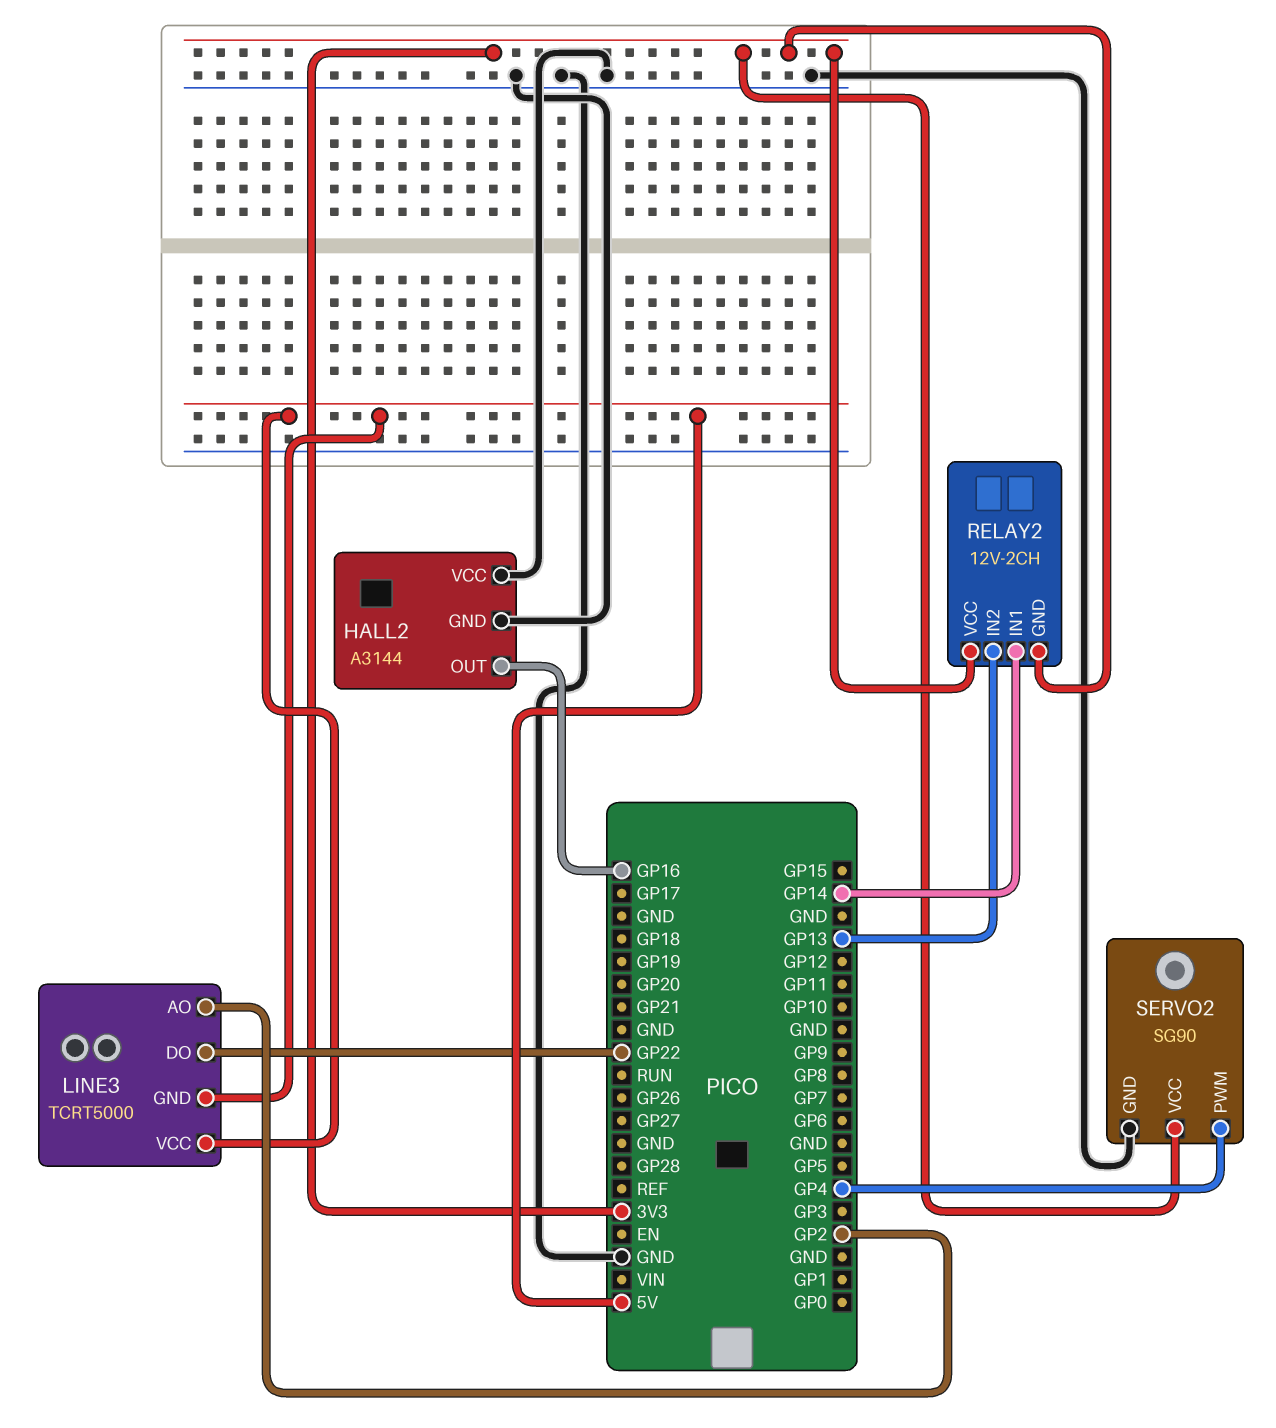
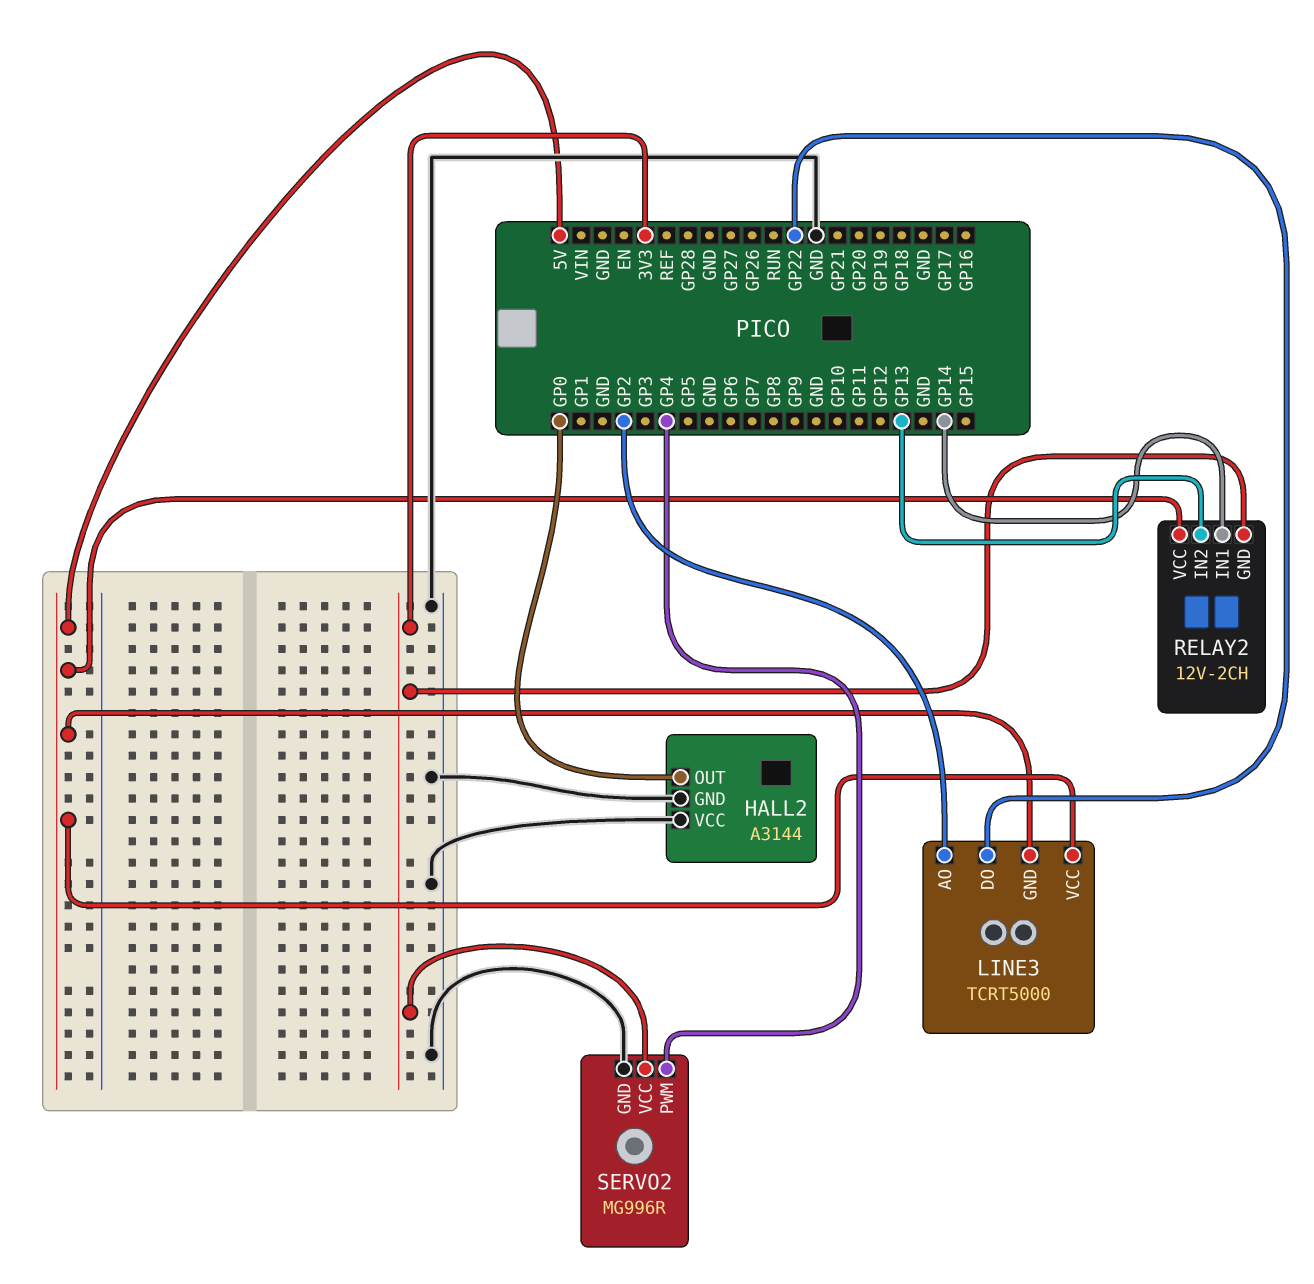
HALL2 pin OUT: GP16 -> GP0
RELAY2 pin VCC: 3V3 -> 5V
SERVO2: SG90 -> MG996R

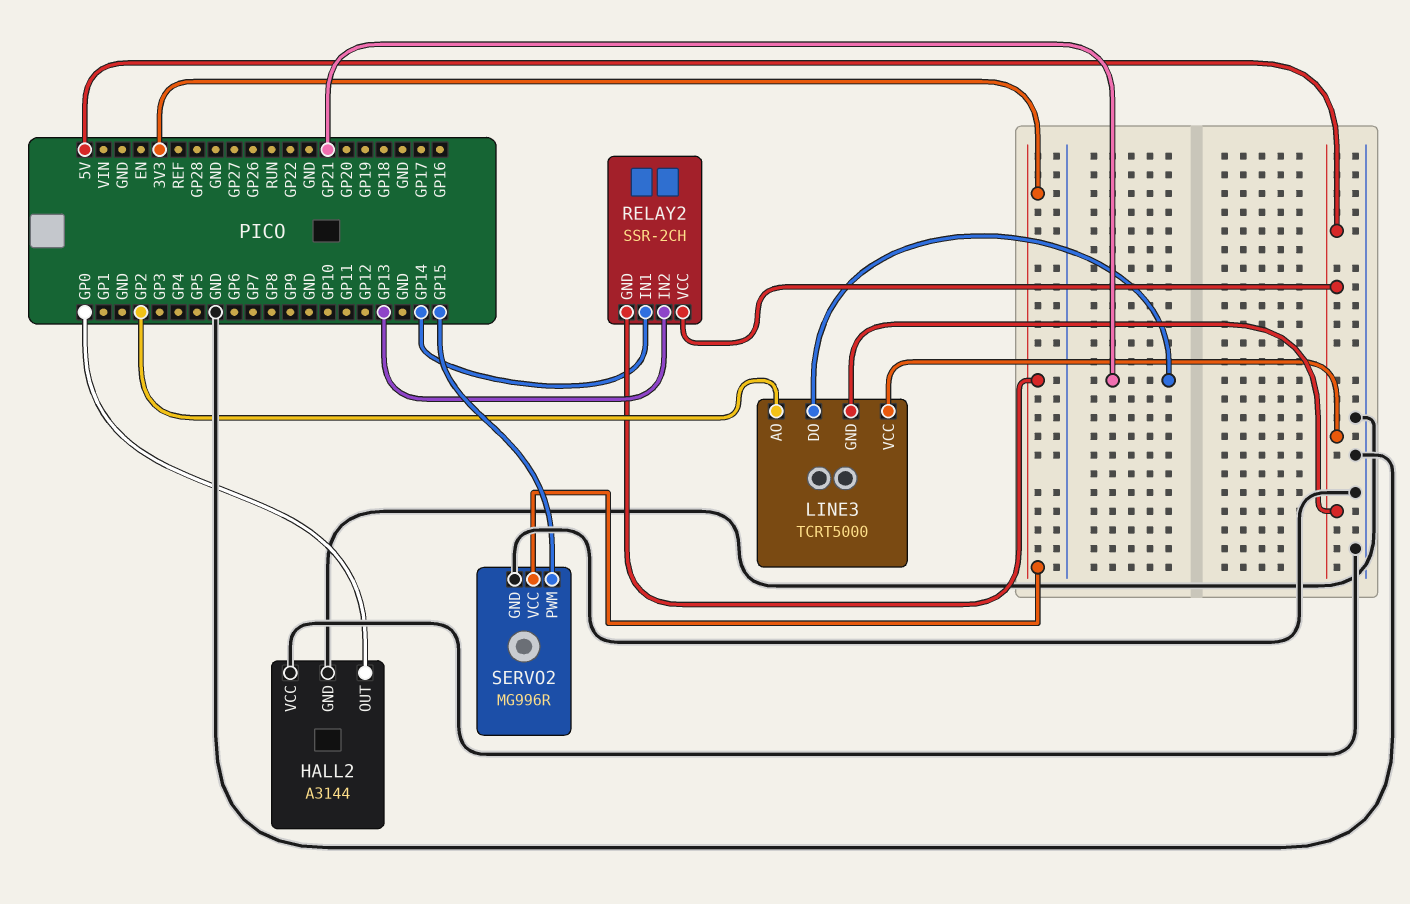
LINE3 pin DO: GP22 -> GP21
RELAY2: 12V-2CH -> SSR-2CH
SERVO2 pin PWM: GP4 -> GP15

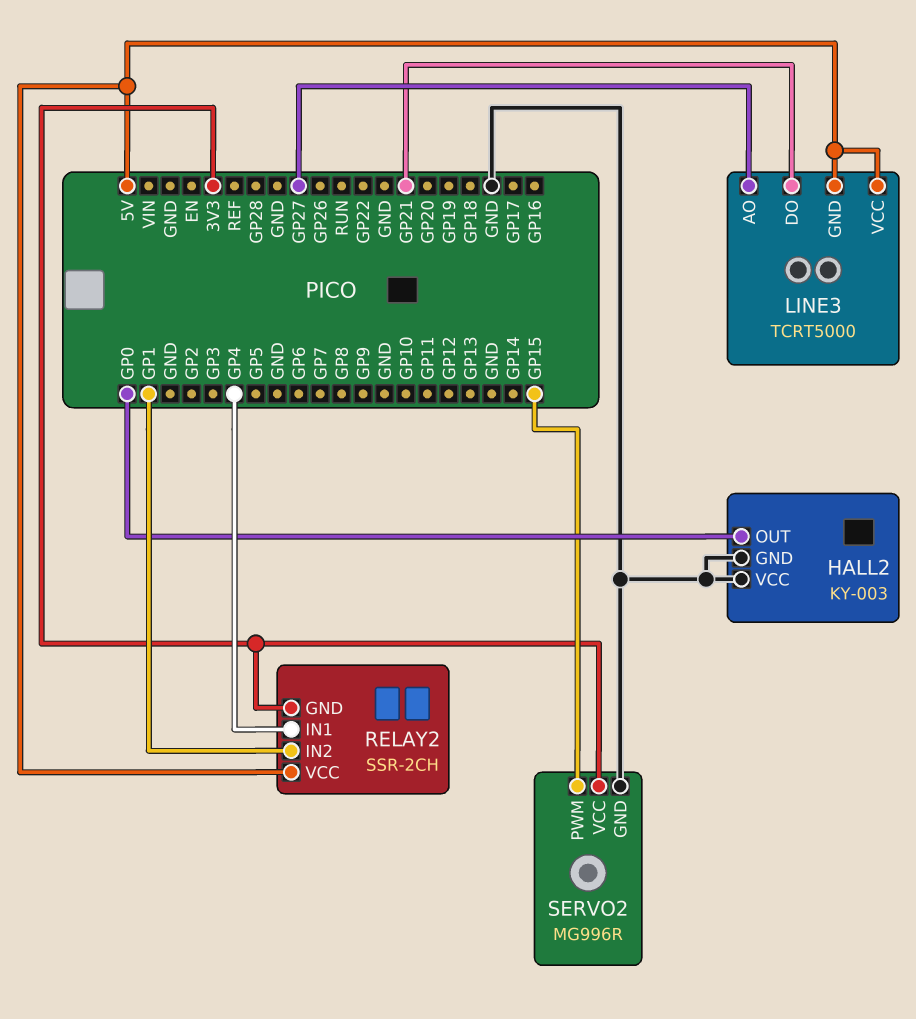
HALL2: A3144 -> KY-003
LINE3 pin AO: GP2 -> GP27
RELAY2 pin IN1: GP14 -> GP4
RELAY2 pin IN2: GP13 -> GP1

